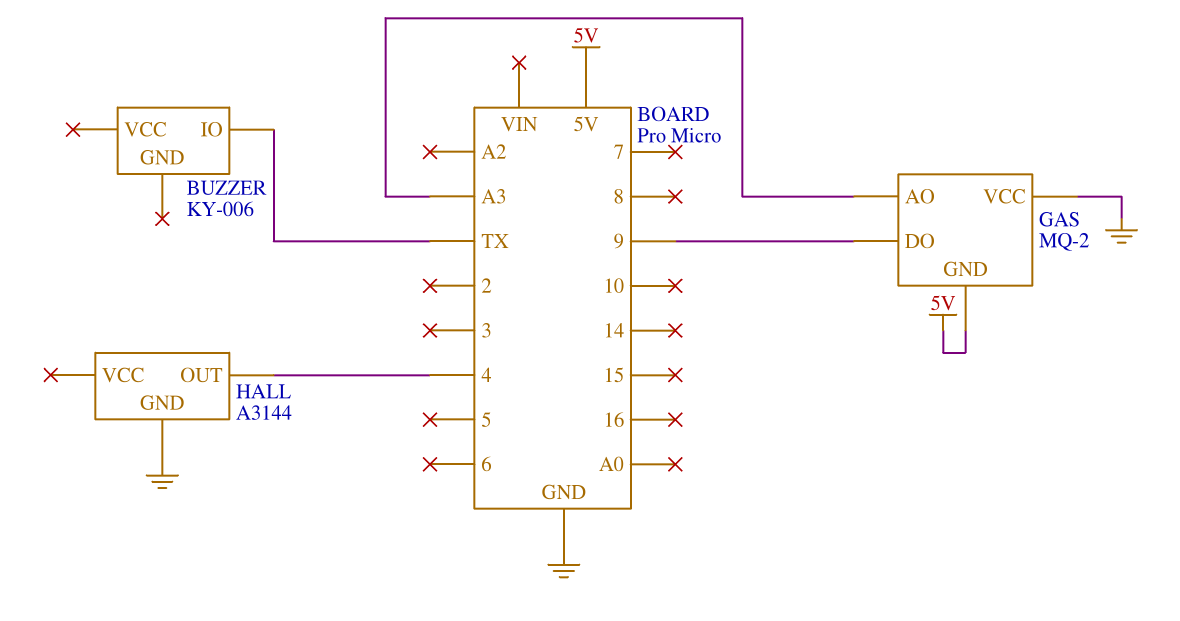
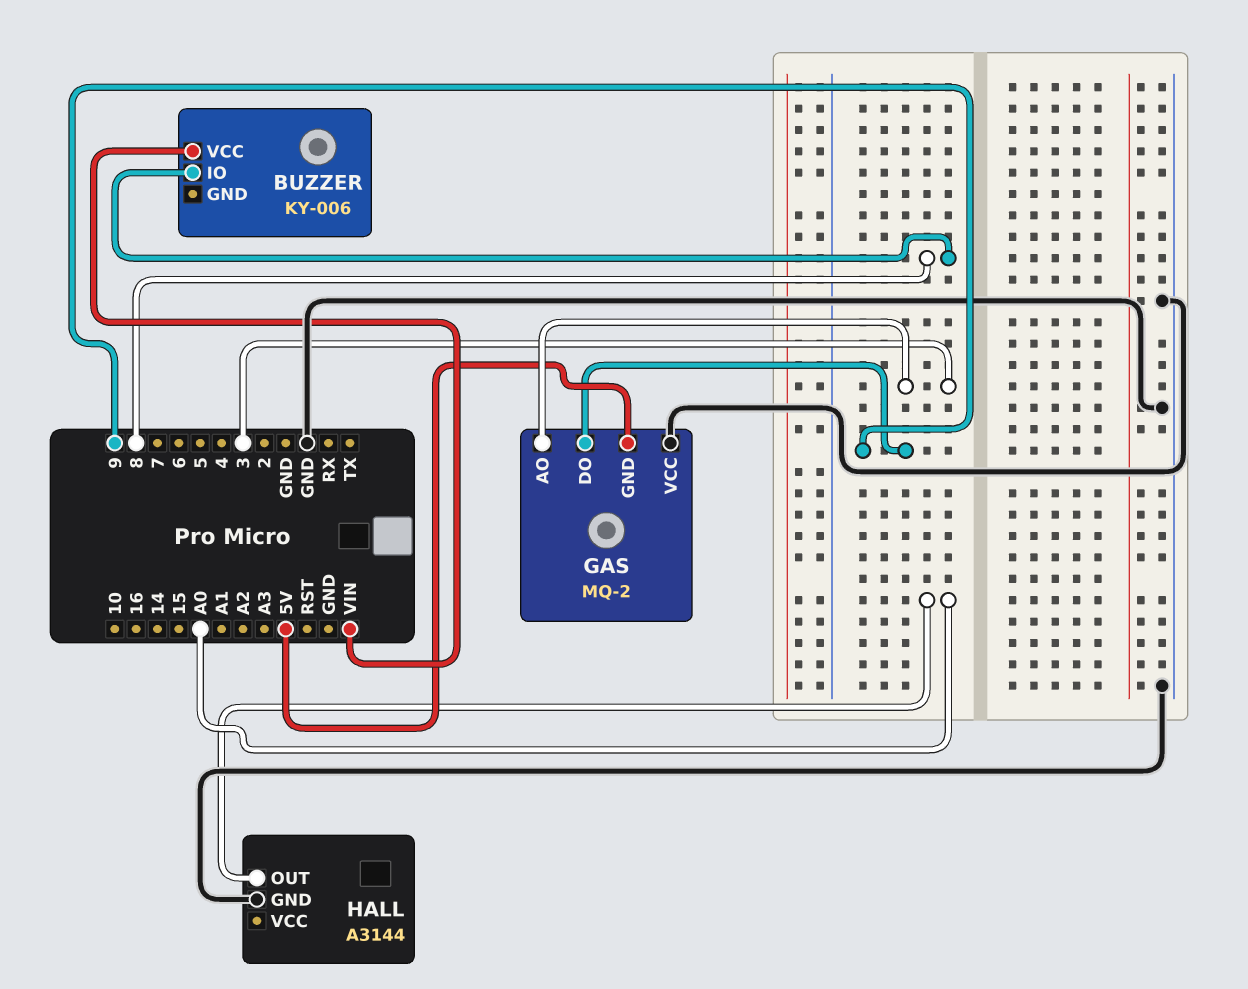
BUZZER pin IO: TX -> 8
BUZZER pin VCC: none -> VIN
GAS pin AO: A3 -> 3
HALL pin OUT: 4 -> A0

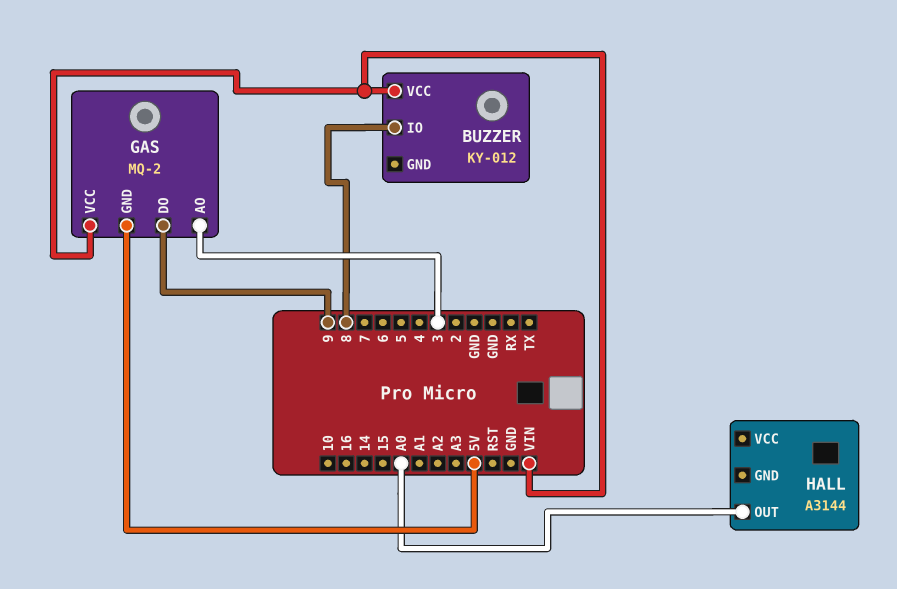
BUZZER: KY-006 -> KY-012
GAS pin VCC: GND -> VIN
HALL pin GND: GND -> none

